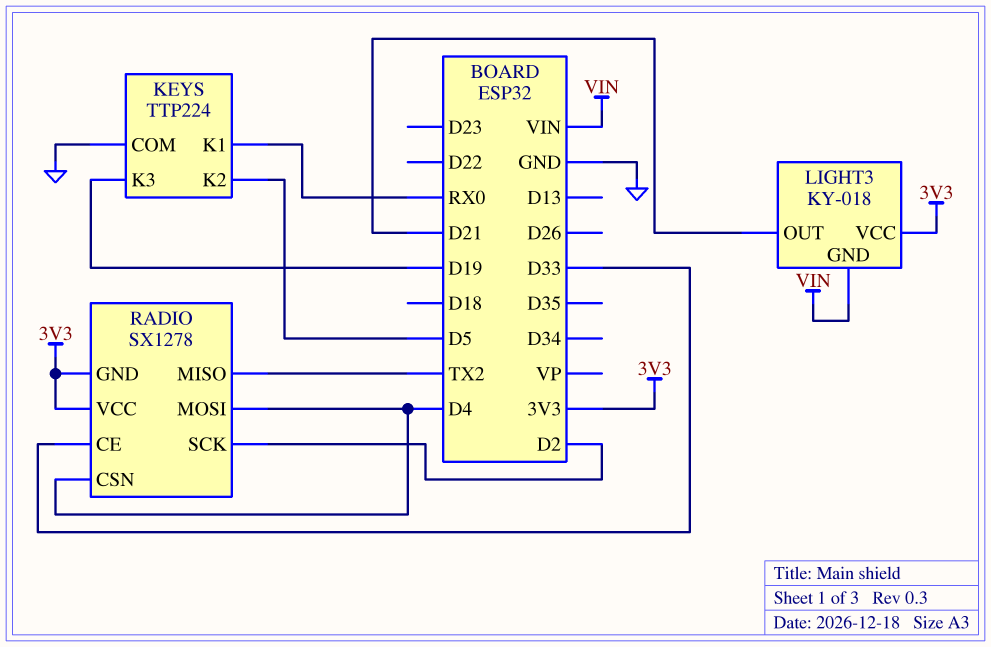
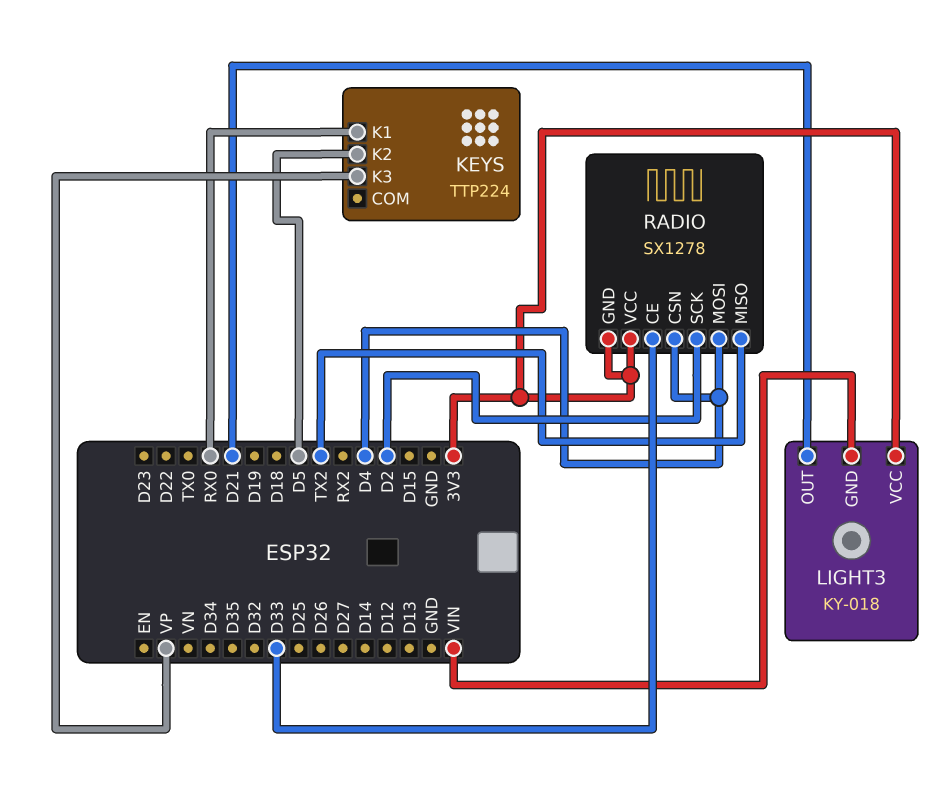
KEYS pin COM: GND -> none
KEYS pin K3: D19 -> VP

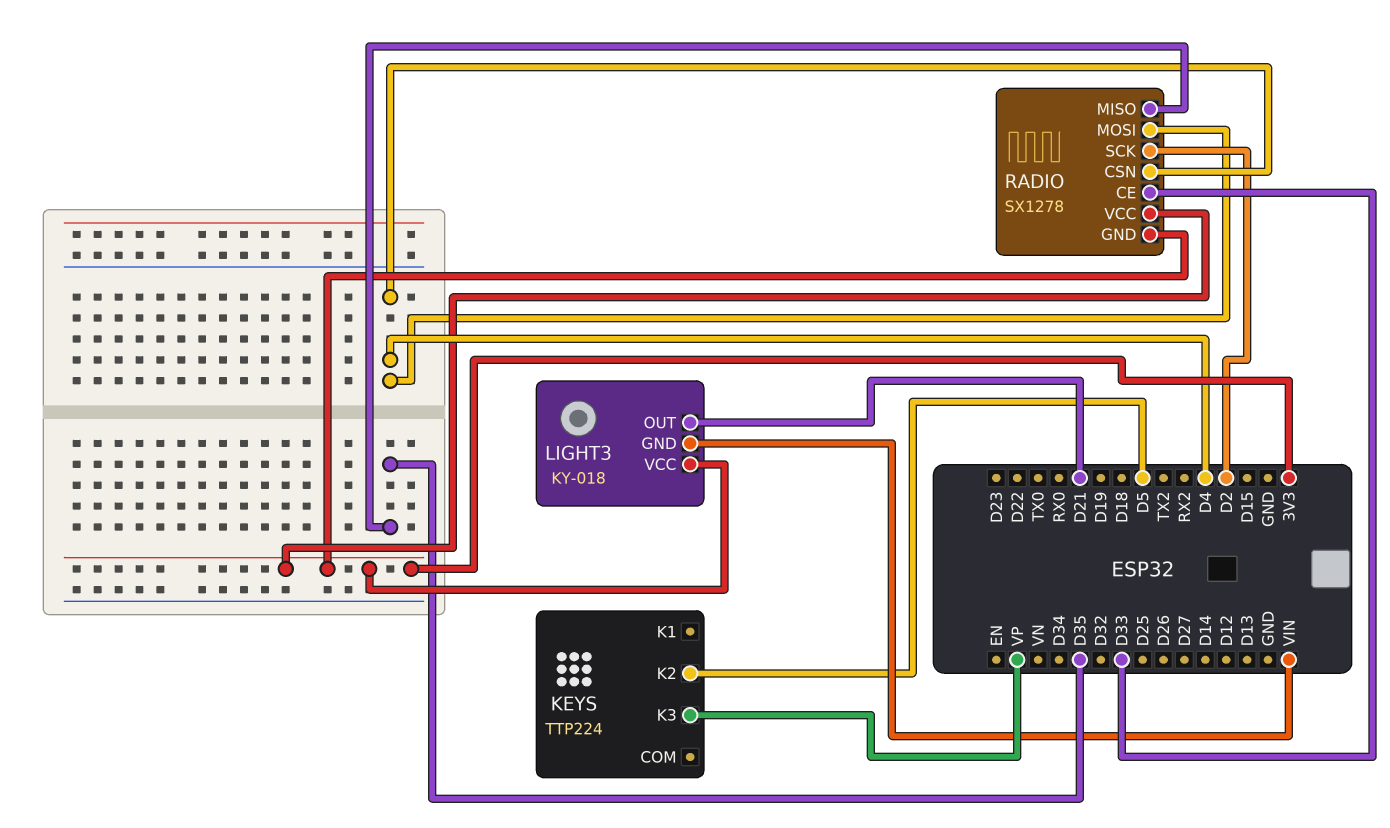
KEYS pin K1: RX0 -> none
RADIO pin MISO: TX2 -> D35

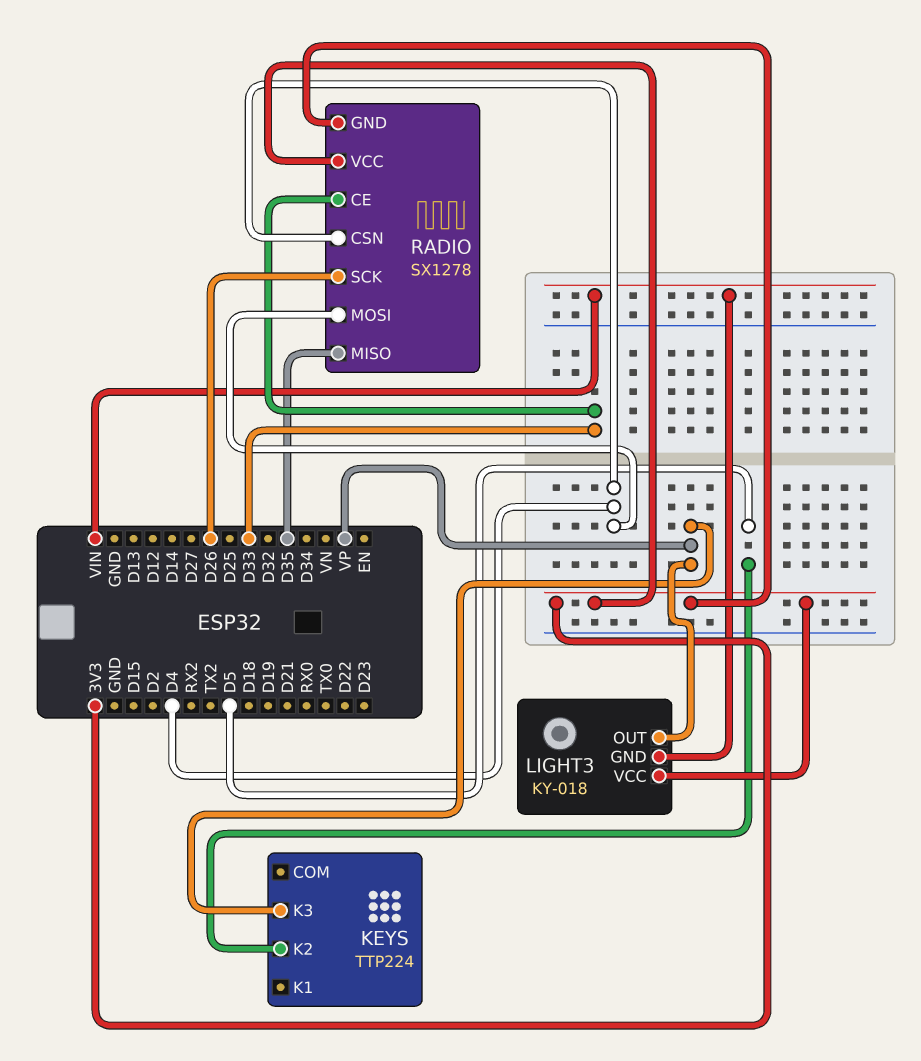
LIGHT3 pin OUT: D21 -> VP
RADIO pin SCK: D2 -> D26

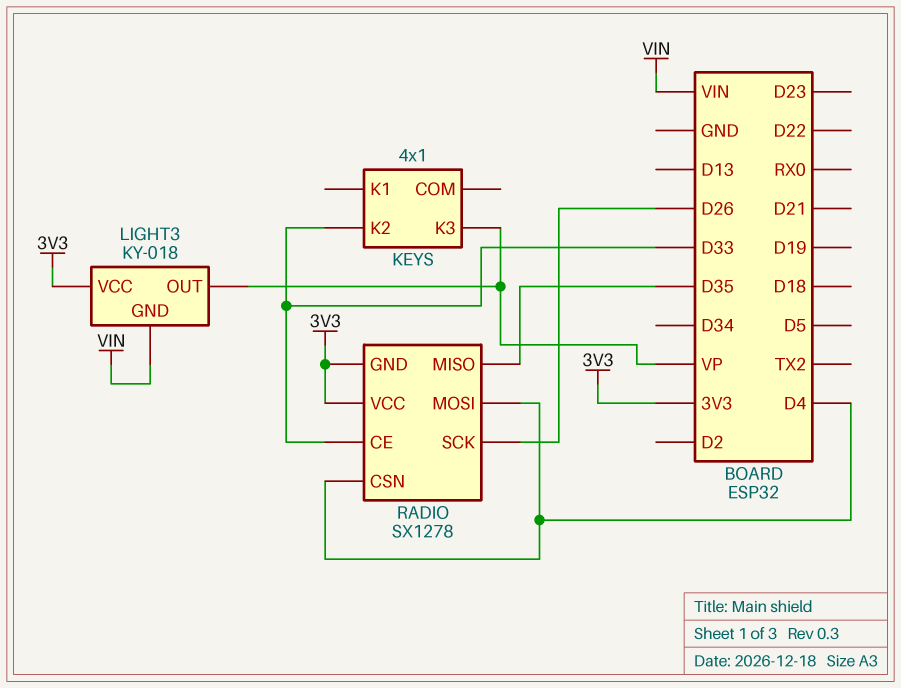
KEYS: TTP224 -> 4x1
KEYS pin K2: D5 -> D33

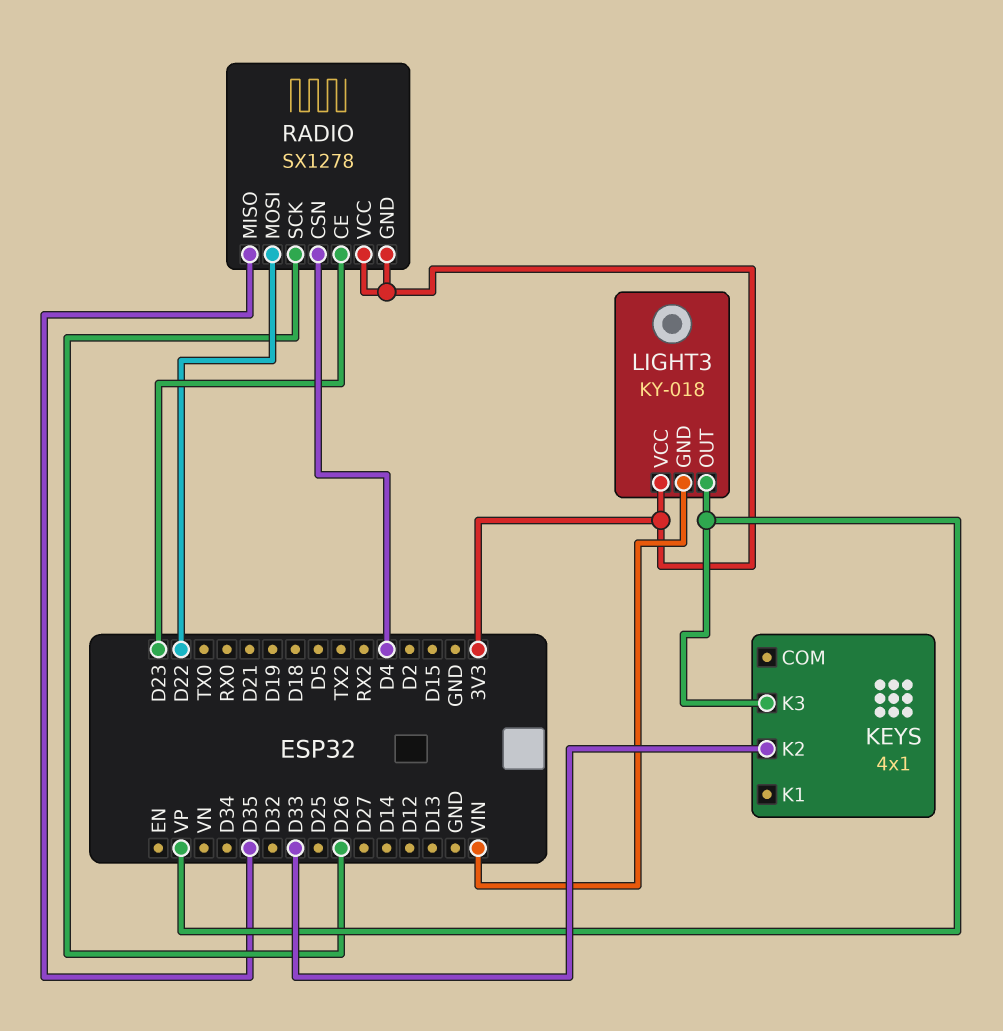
RADIO pin CE: D33 -> D23
RADIO pin MOSI: D4 -> D22

